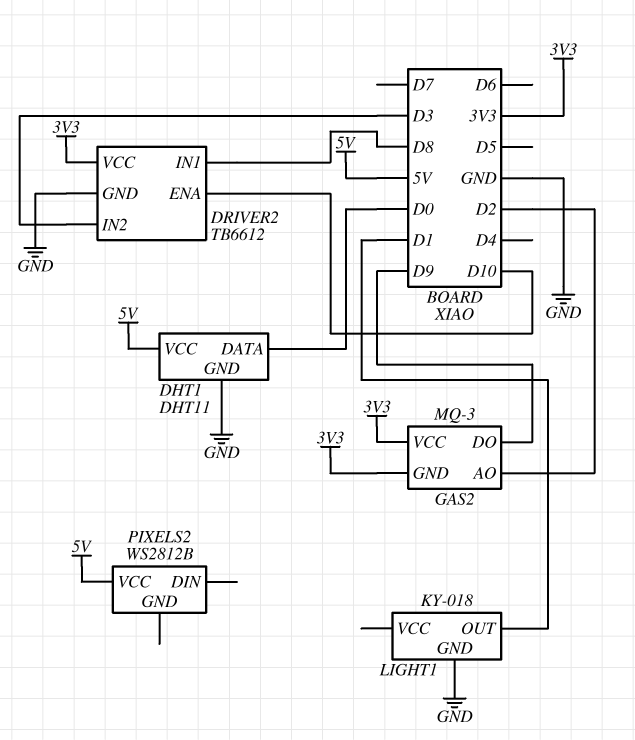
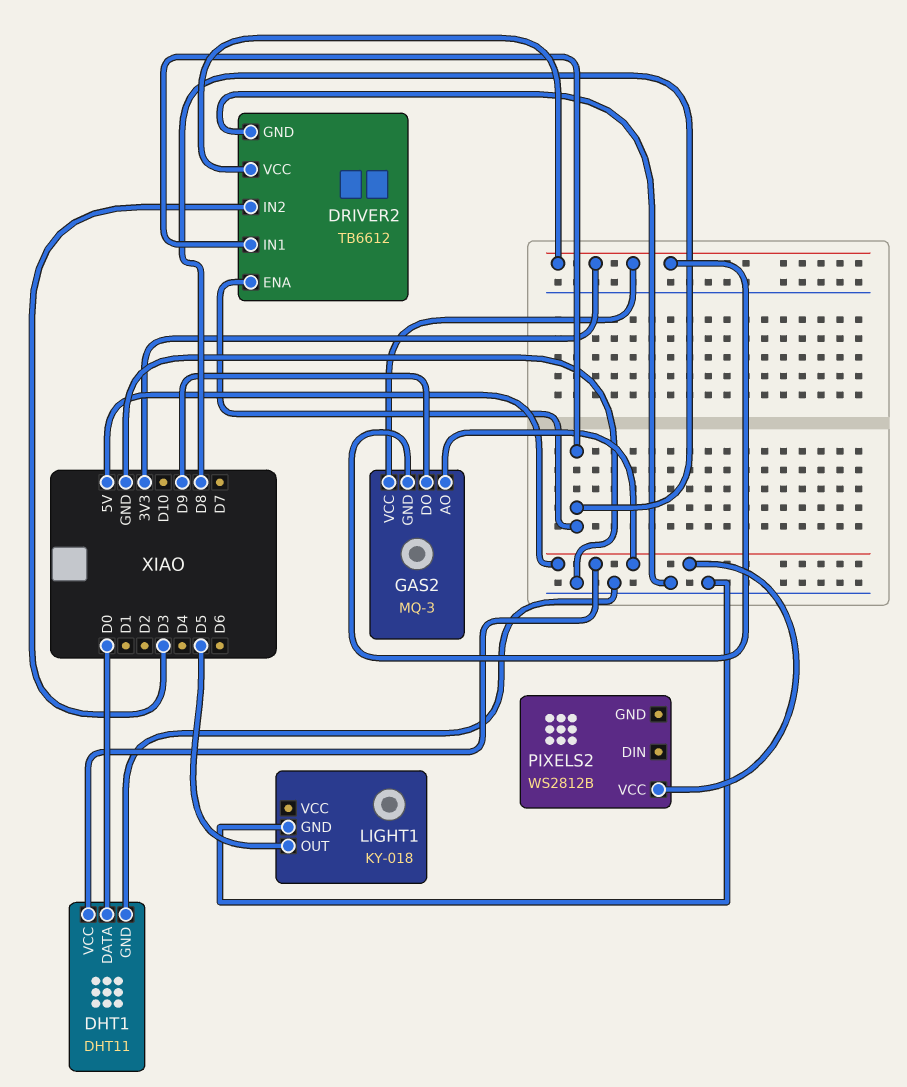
DRIVER2 pin ENA: D10 -> D8
GAS2 pin AO: D2 -> 5V
LIGHT1 pin OUT: D1 -> D5

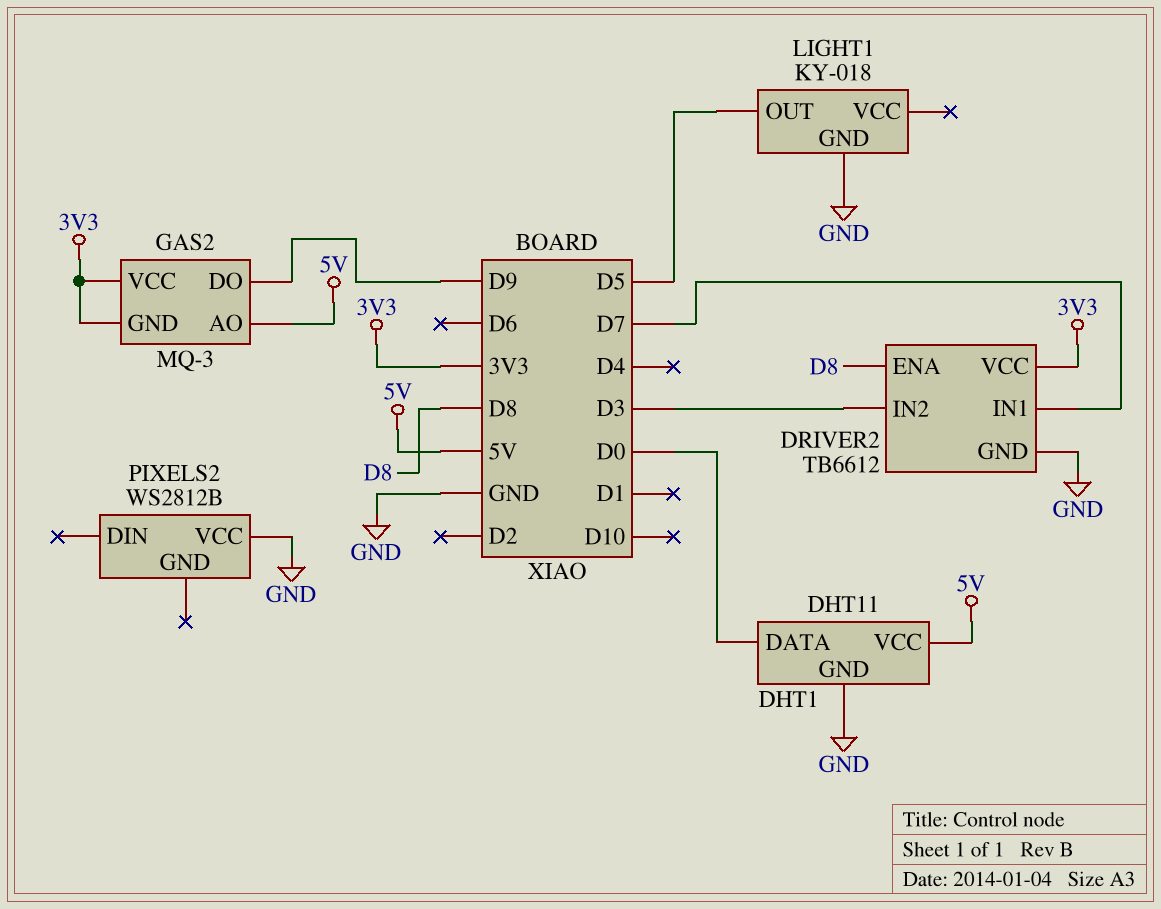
DRIVER2 pin IN1: D8 -> D7
PIXELS2 pin VCC: 5V -> GND

